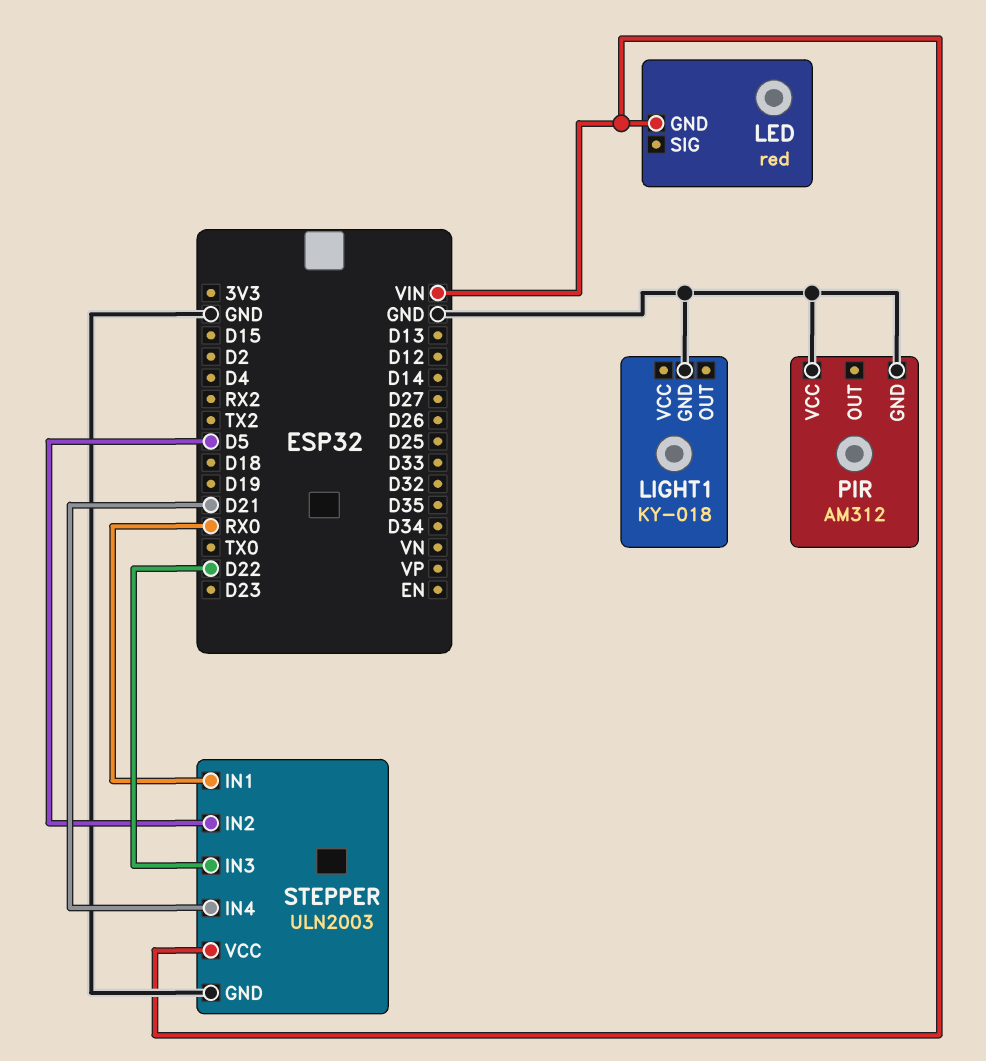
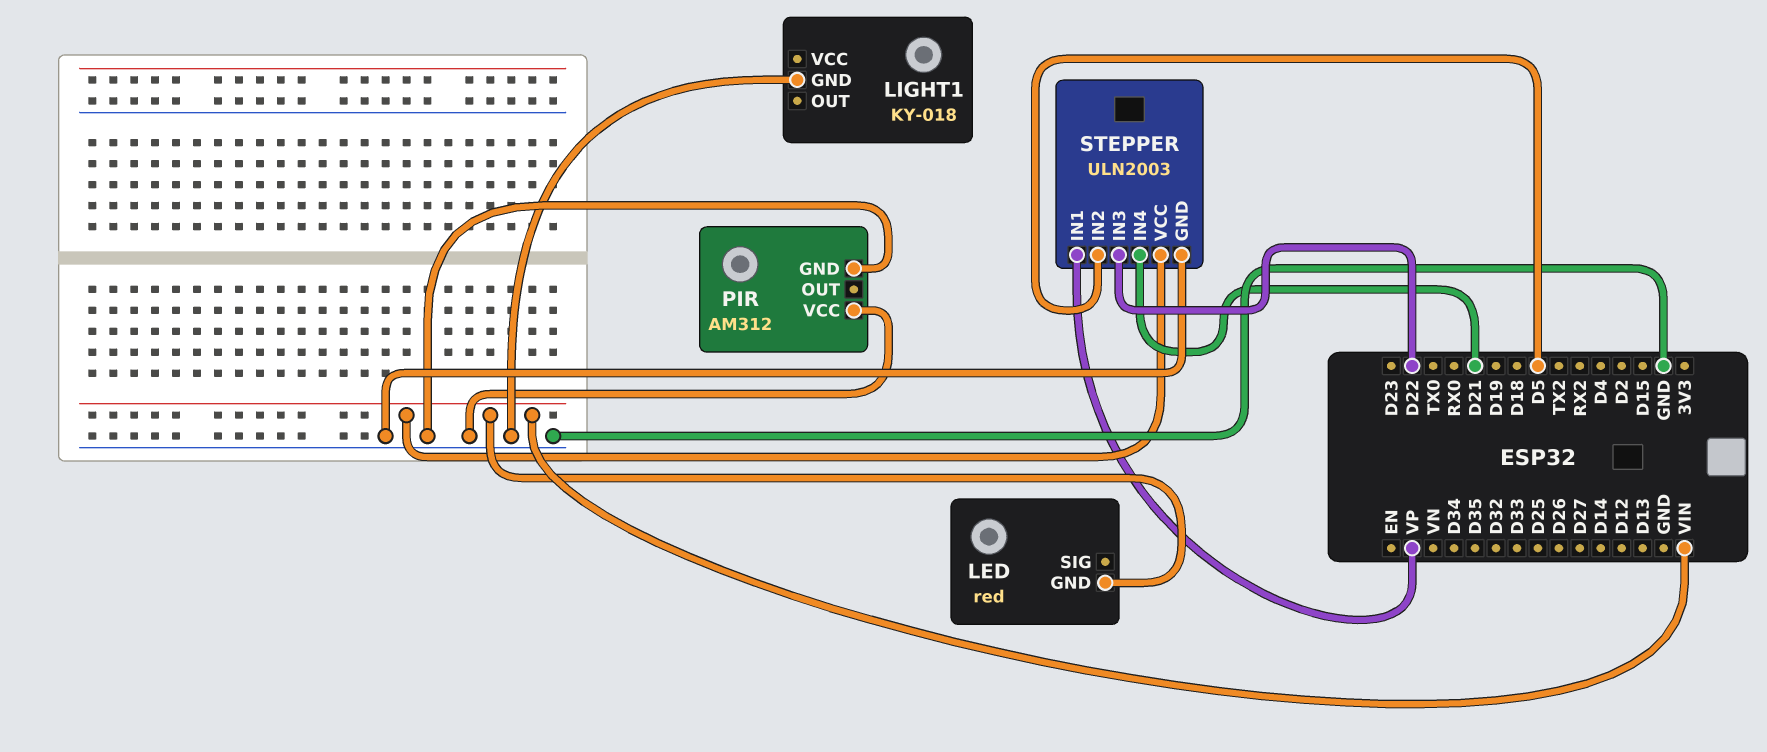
STEPPER pin IN1: RX0 -> VP

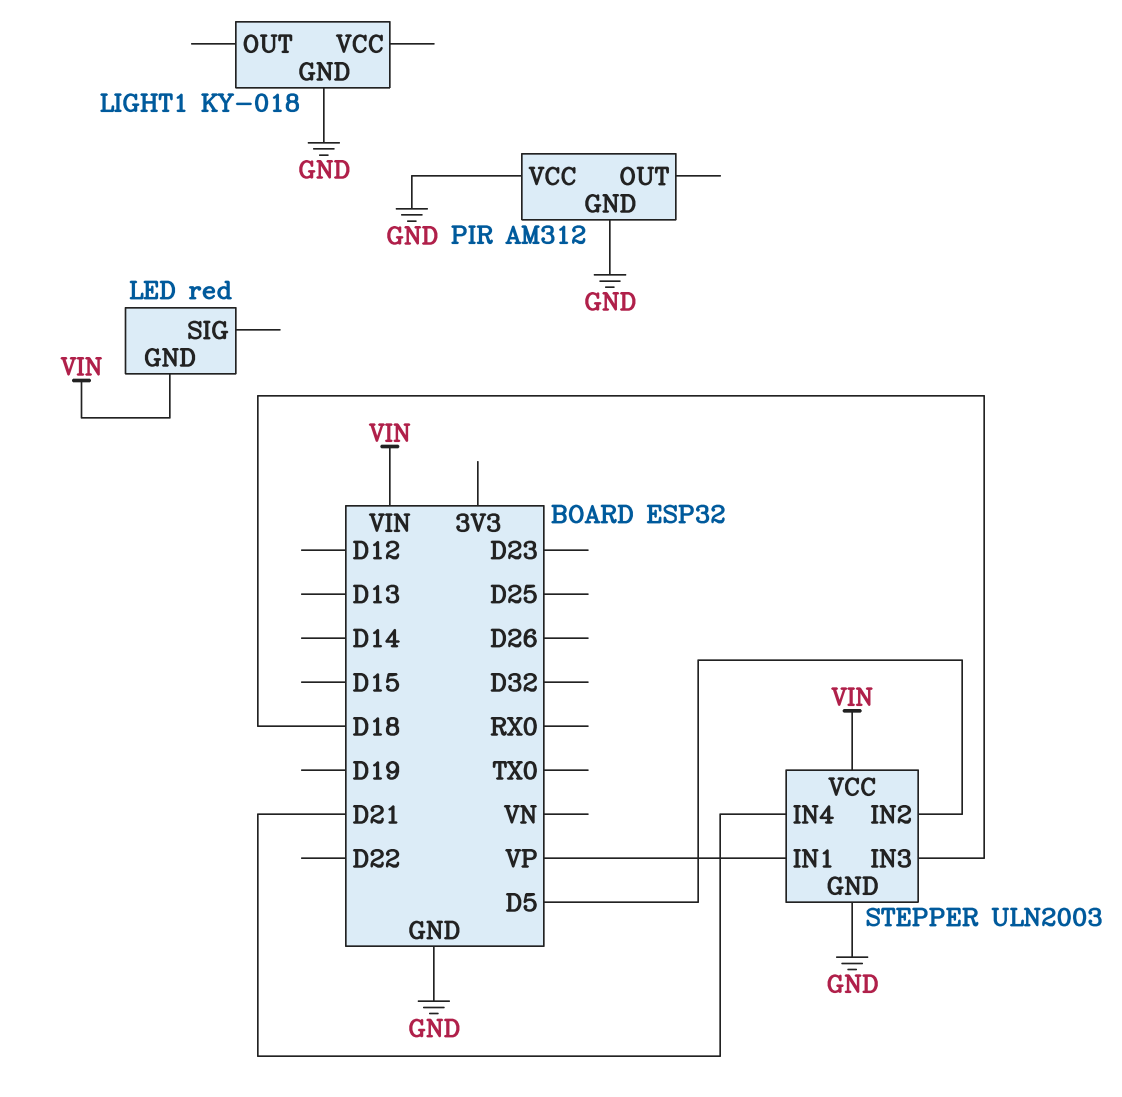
STEPPER pin IN3: D22 -> D18

